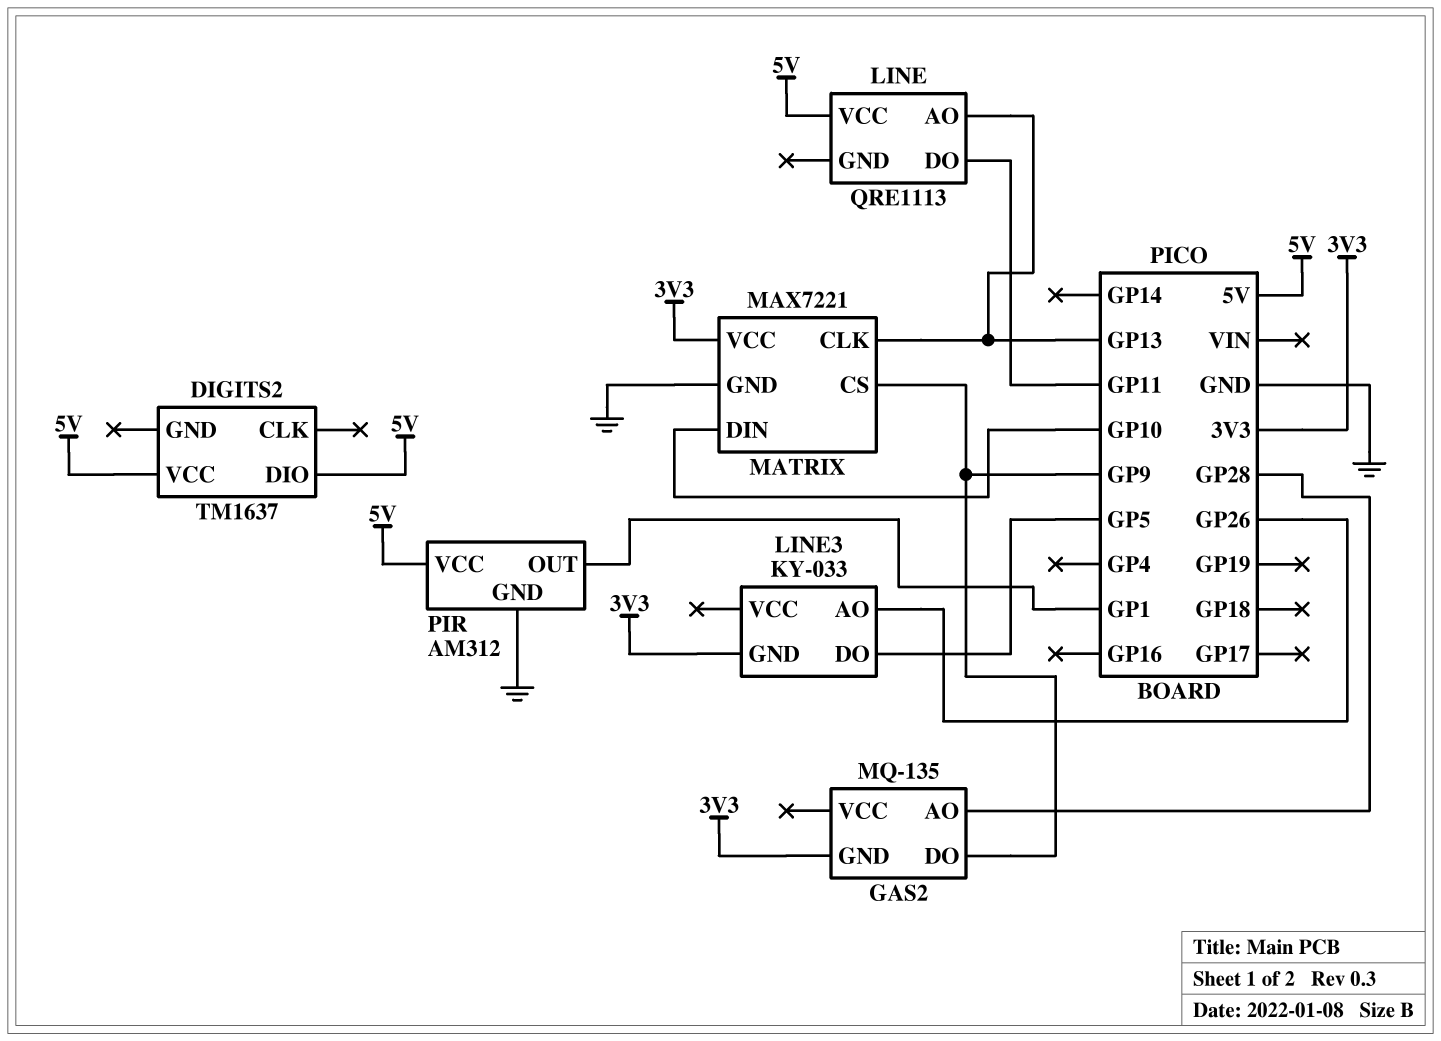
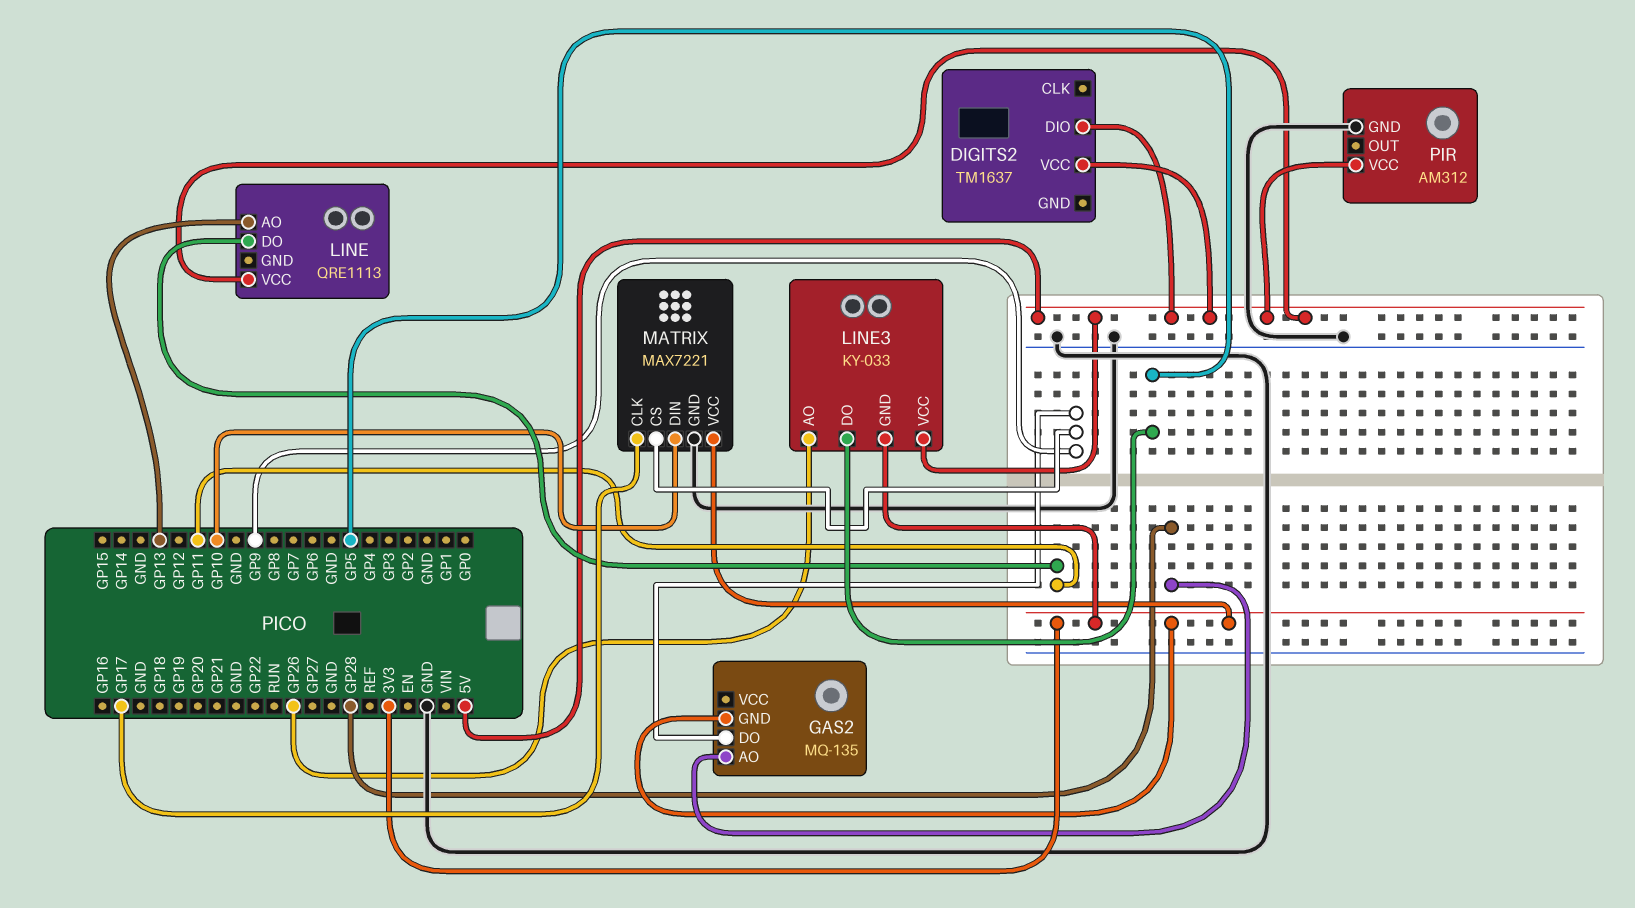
LINE3 pin VCC: none -> 5V
MATRIX pin CLK: GP13 -> GP17
PIR pin OUT: GP1 -> none

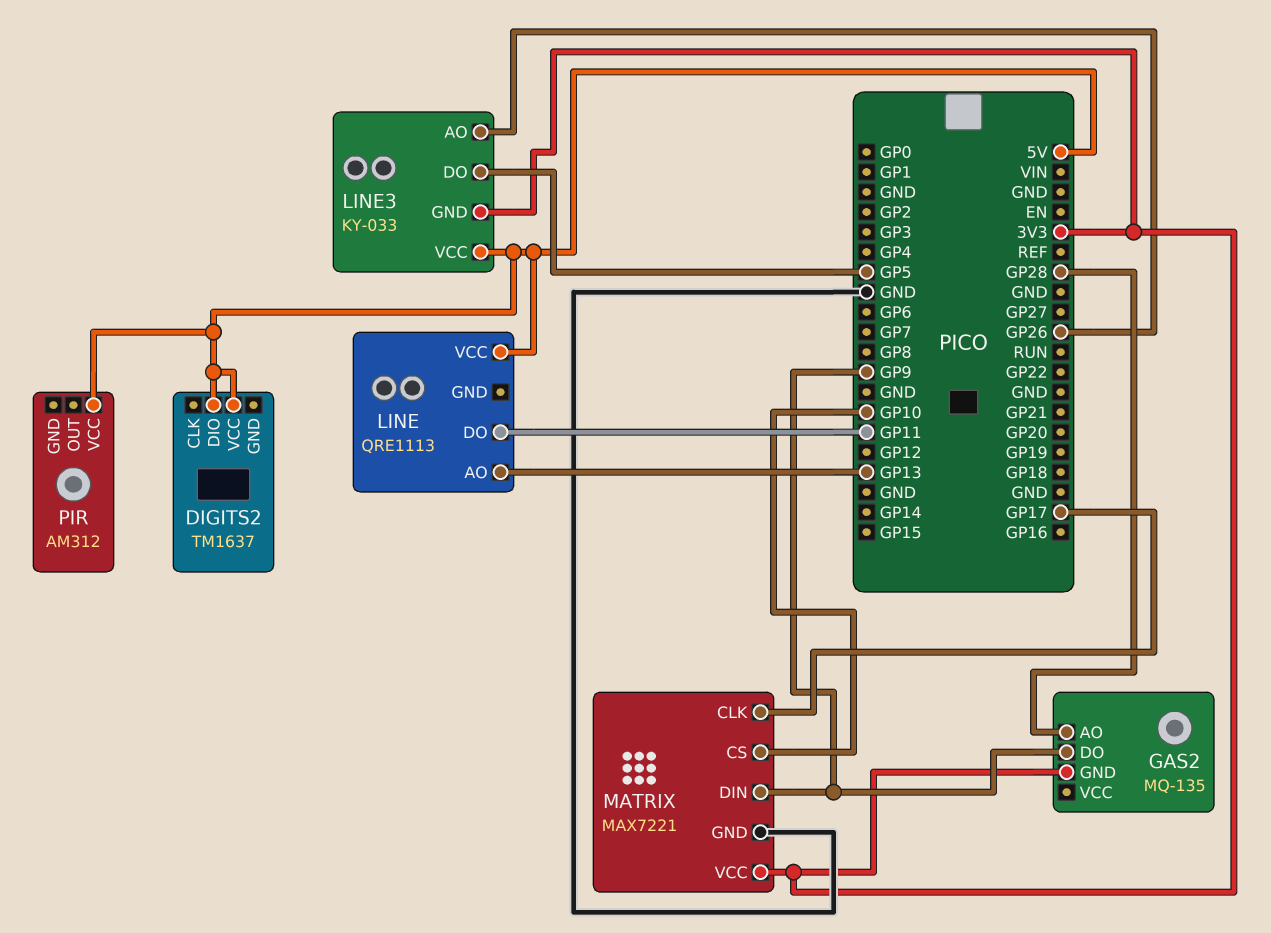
MATRIX pin CS: GP9 -> GP10
MATRIX pin DIN: GP10 -> GP9
PIR pin GND: GND -> none

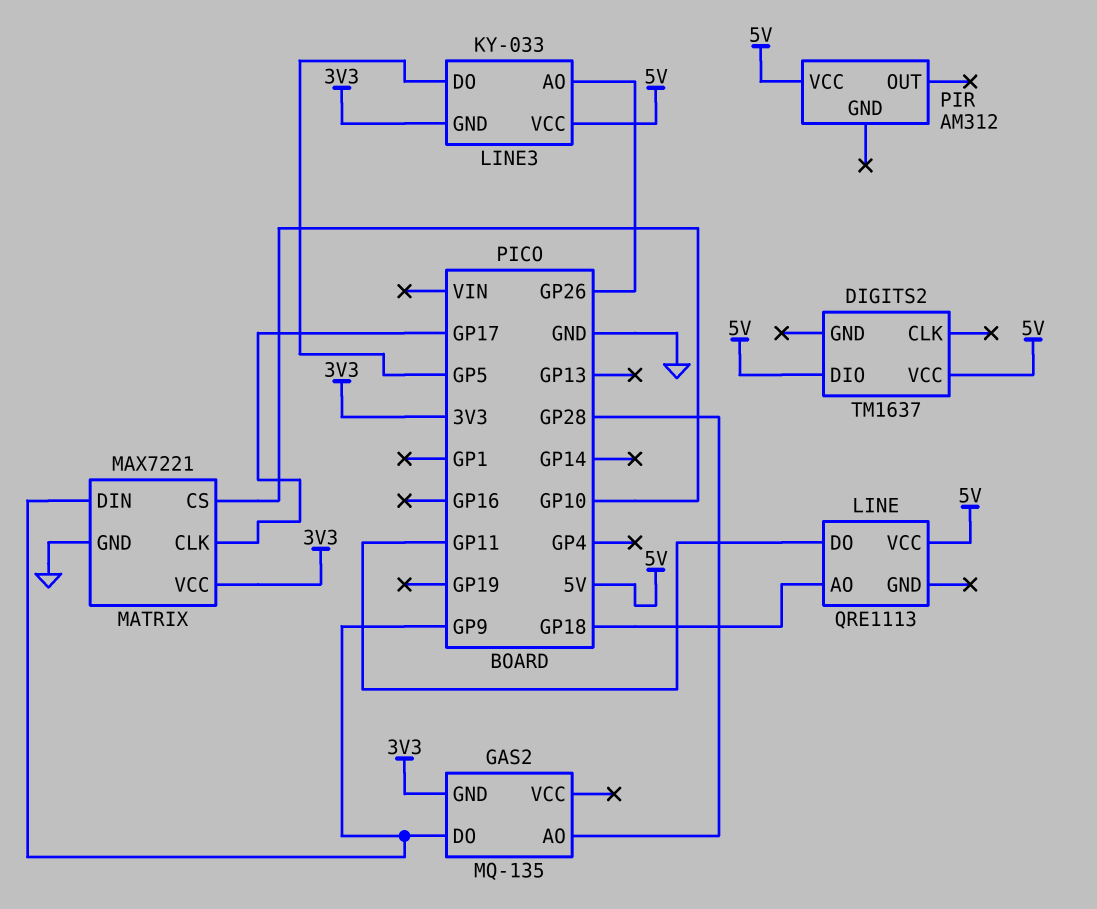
LINE pin AO: GP13 -> GP18

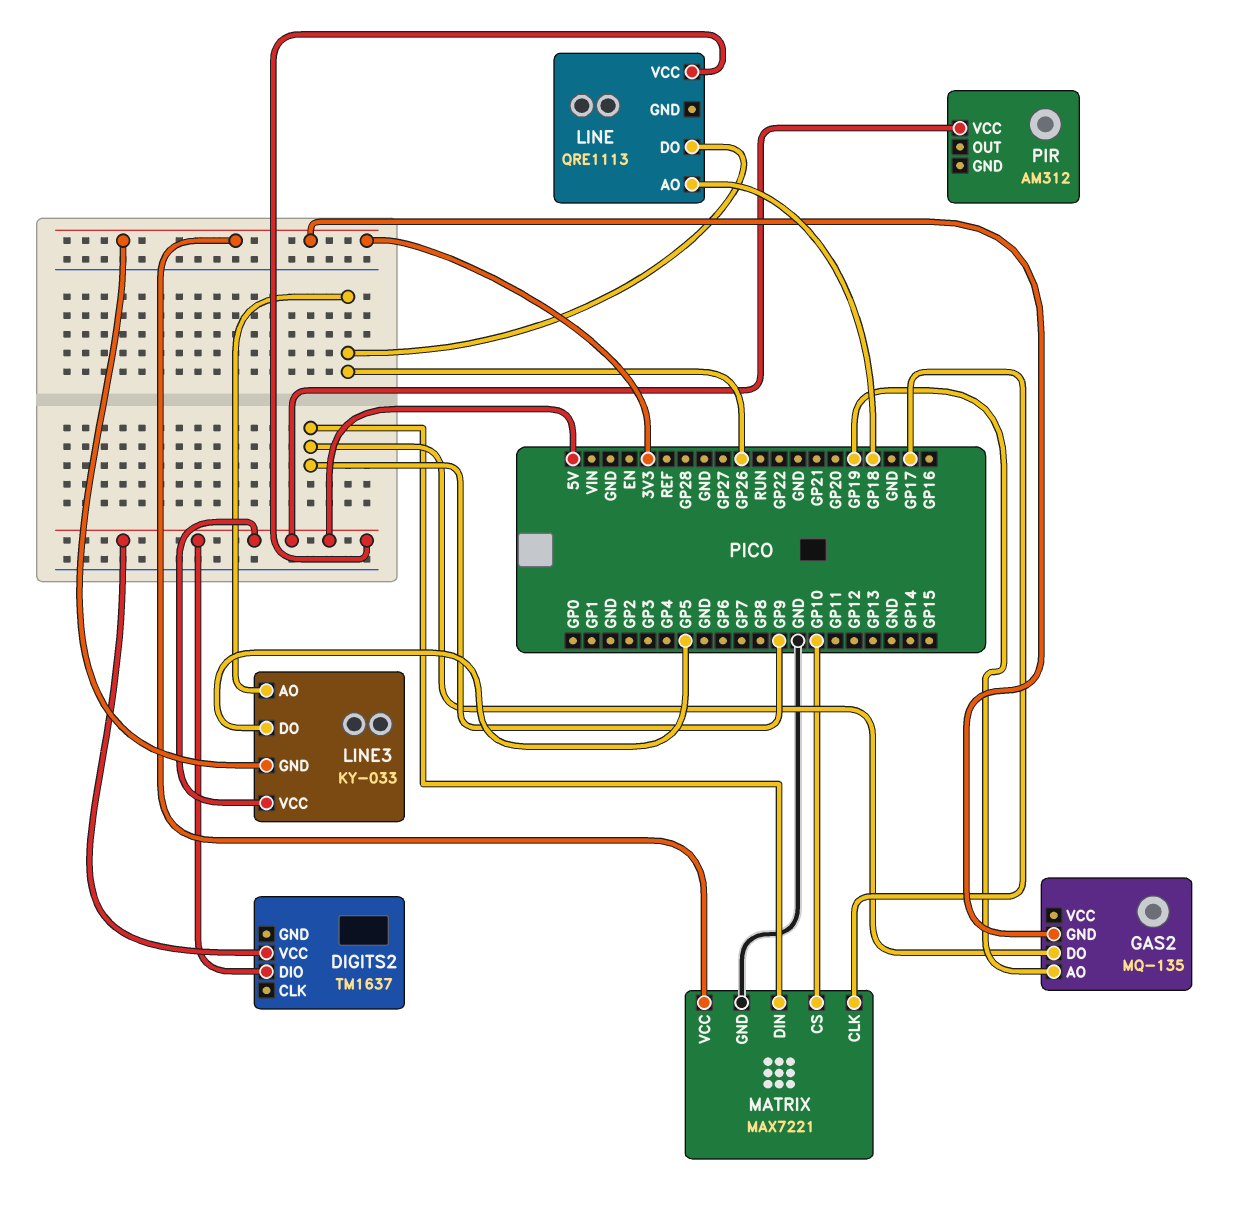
GAS2 pin AO: GP28 -> GP19
LINE pin DO: GP11 -> GP26

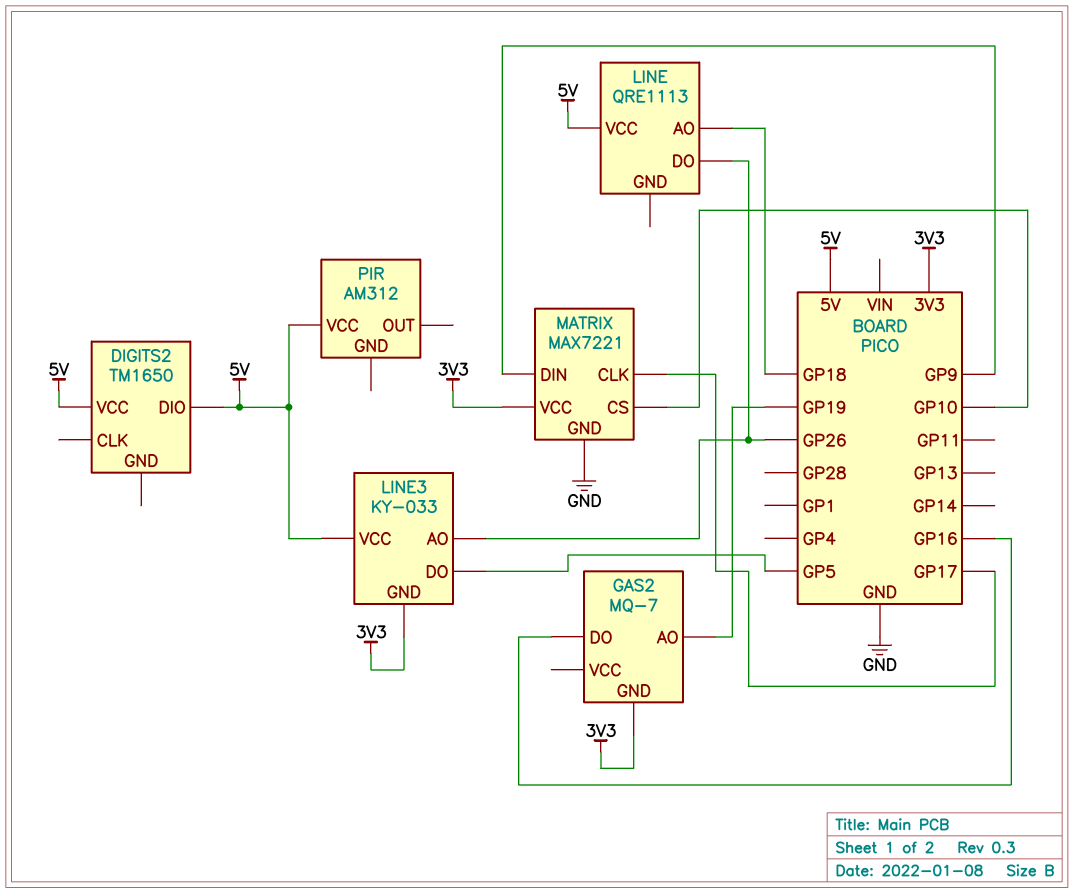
DIGITS2: TM1637 -> TM1650
GAS2: MQ-135 -> MQ-7
GAS2 pin DO: GP9 -> GP16

